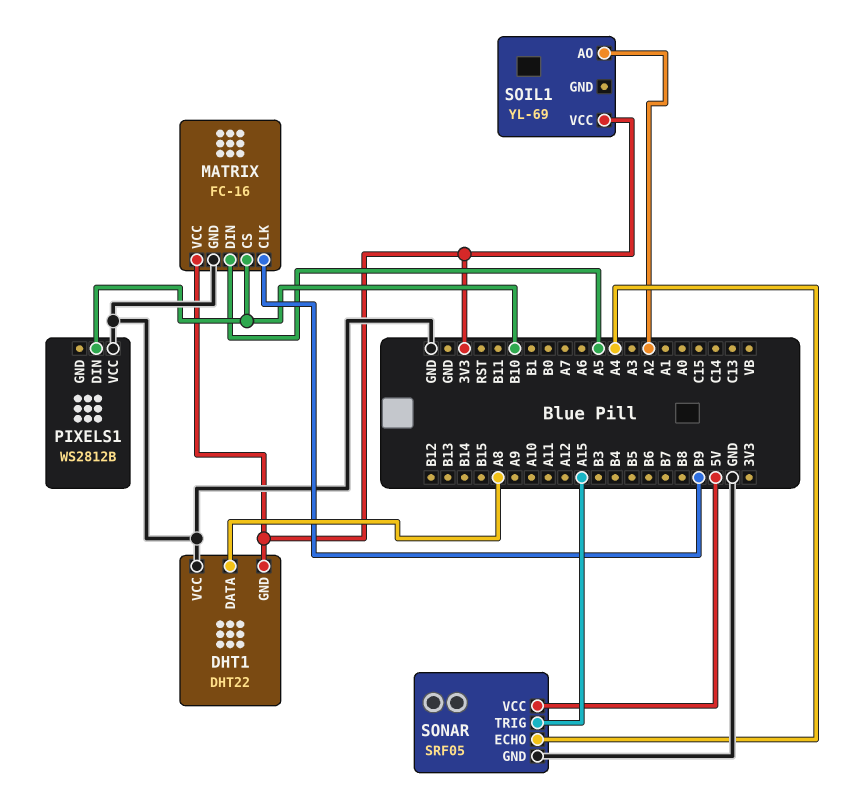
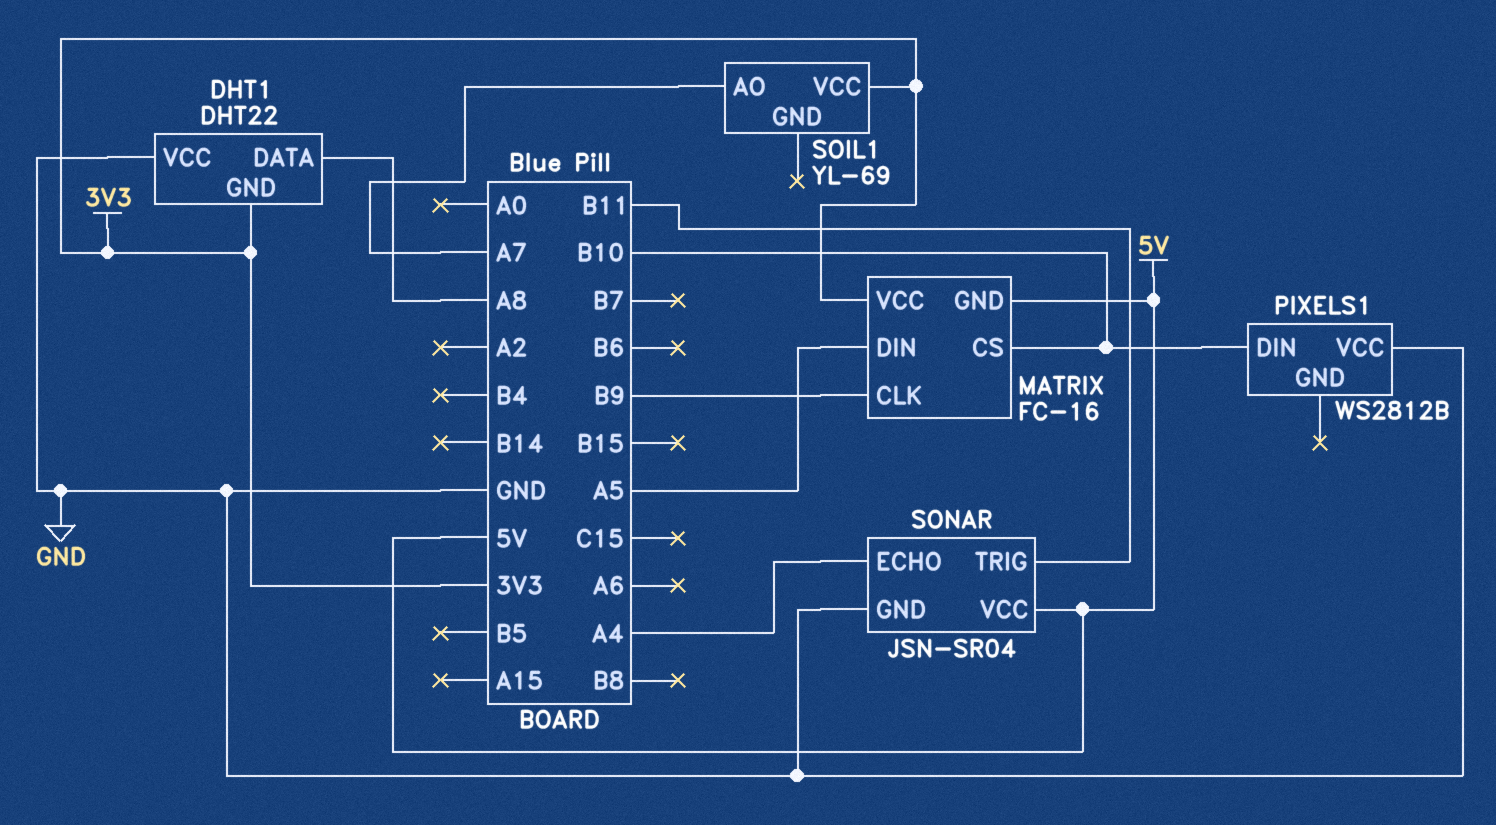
MATRIX pin GND: GND -> 5V
SOIL1 pin AO: A2 -> A7
SONAR: SRF05 -> JSN-SR04
SONAR pin TRIG: A15 -> B11

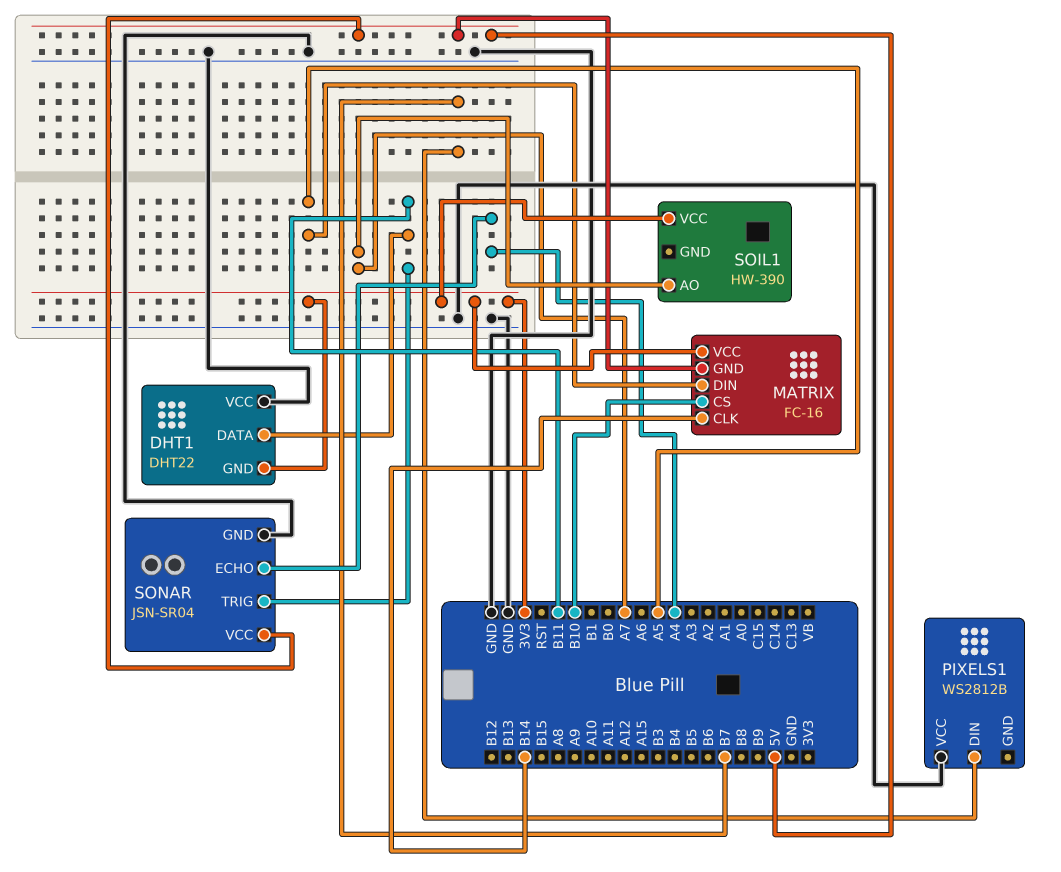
DHT1 pin DATA: A8 -> B11
MATRIX pin CLK: B9 -> B14
PIXELS1 pin DIN: B10 -> B7
SOIL1: YL-69 -> HW-390

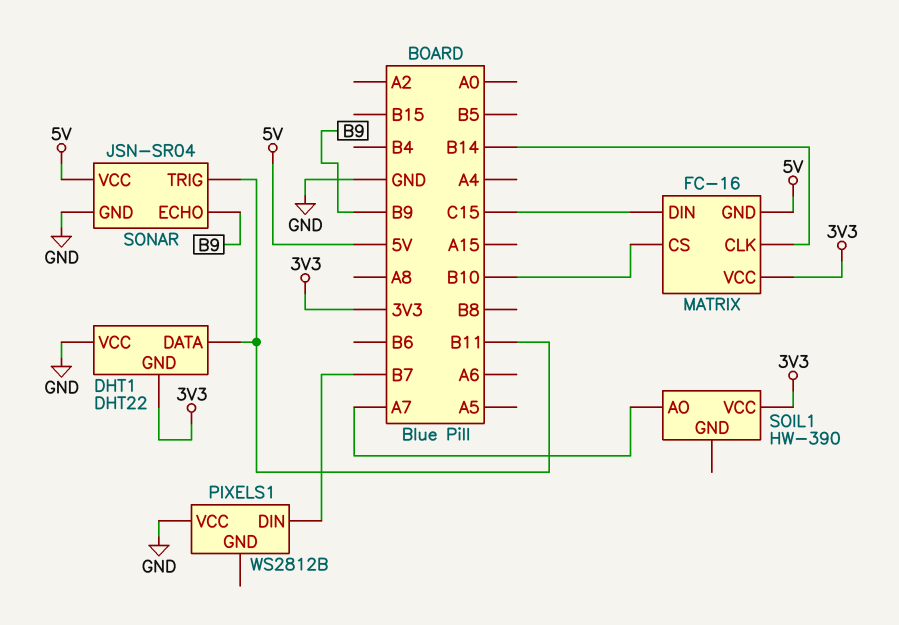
MATRIX pin DIN: A5 -> C15
SONAR pin ECHO: A4 -> B9

